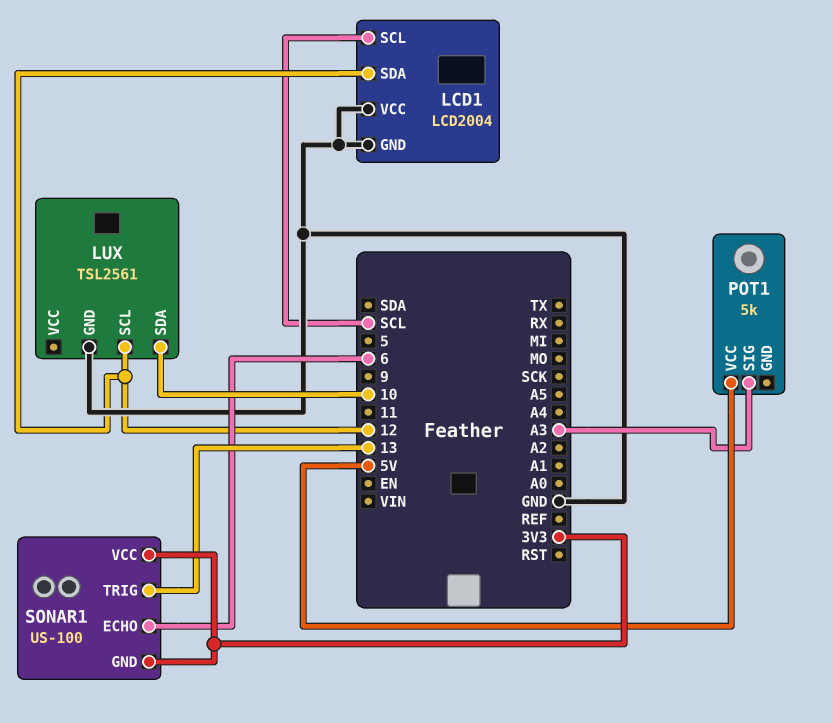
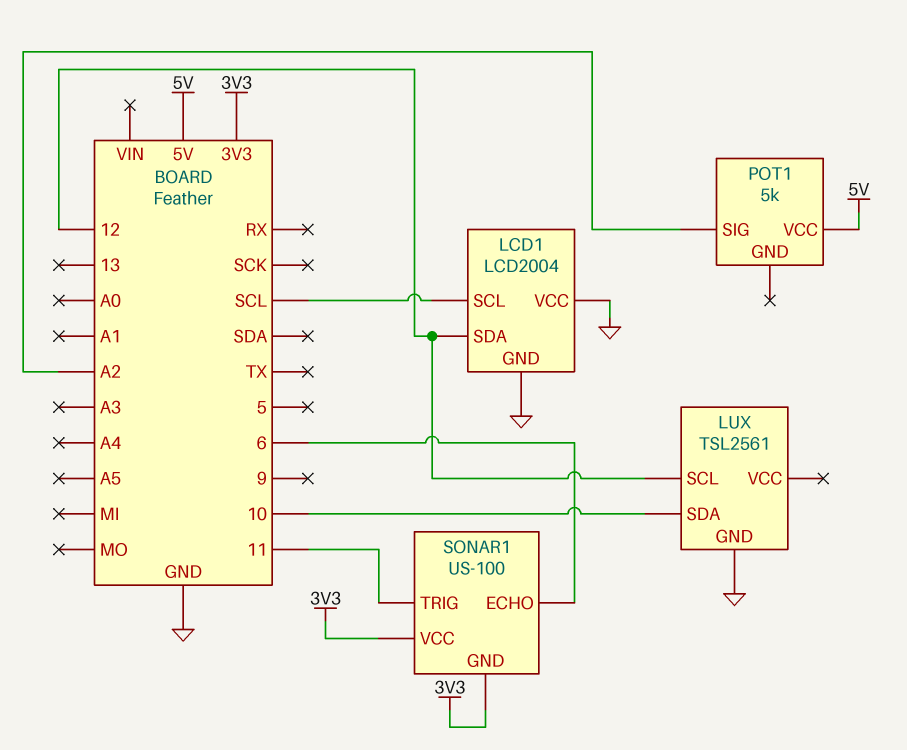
POT1 pin SIG: A3 -> A2
SONAR1 pin TRIG: 13 -> 11

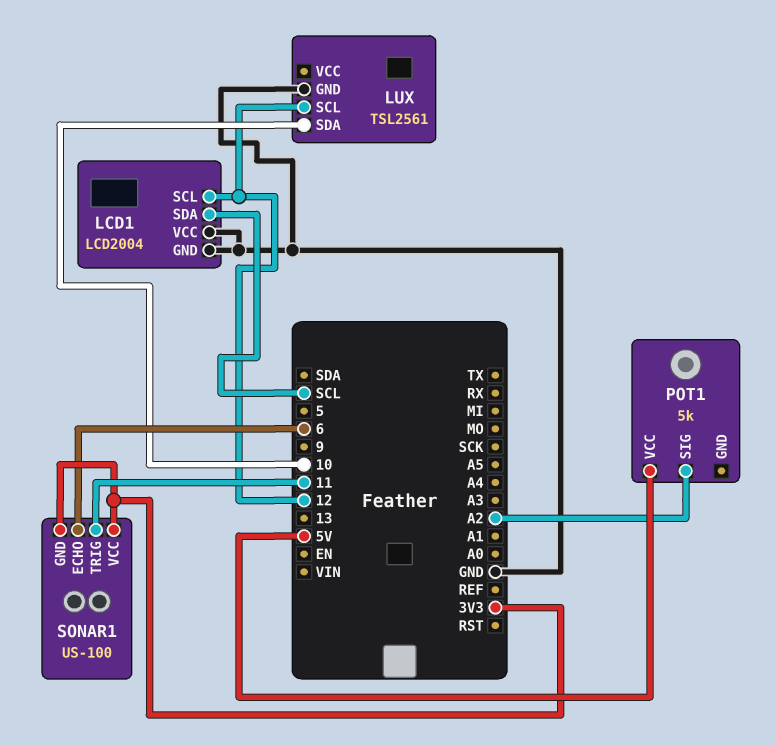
LCD1 pin SCL: SCL -> 12
LCD1 pin SDA: 12 -> SCL

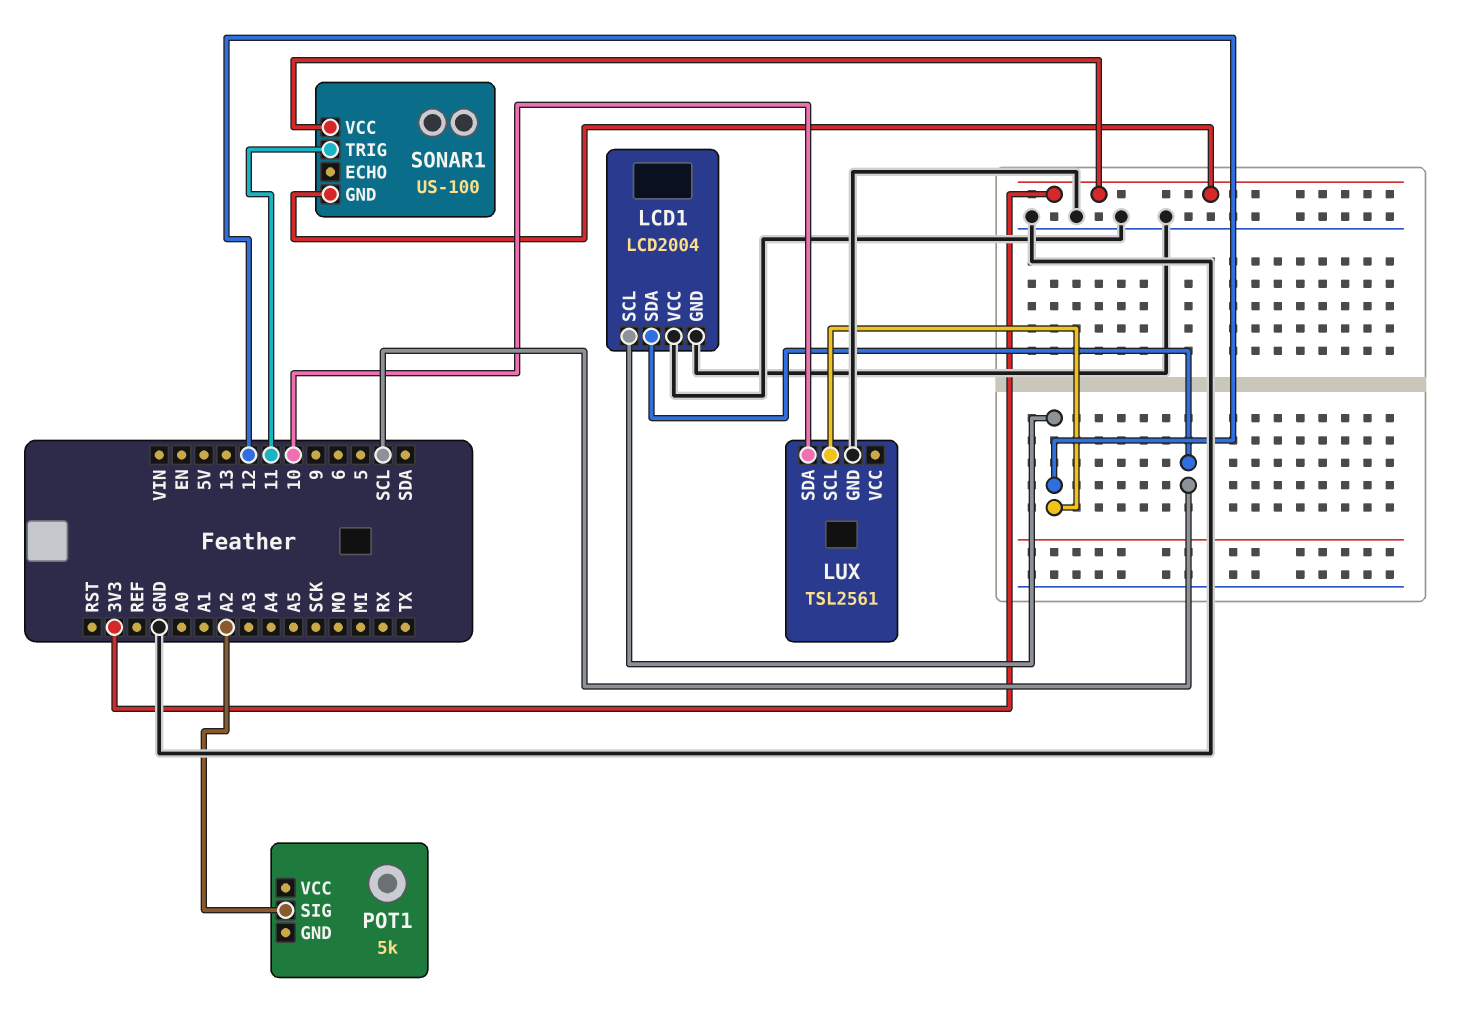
POT1 pin VCC: 5V -> none
SONAR1 pin ECHO: 6 -> none

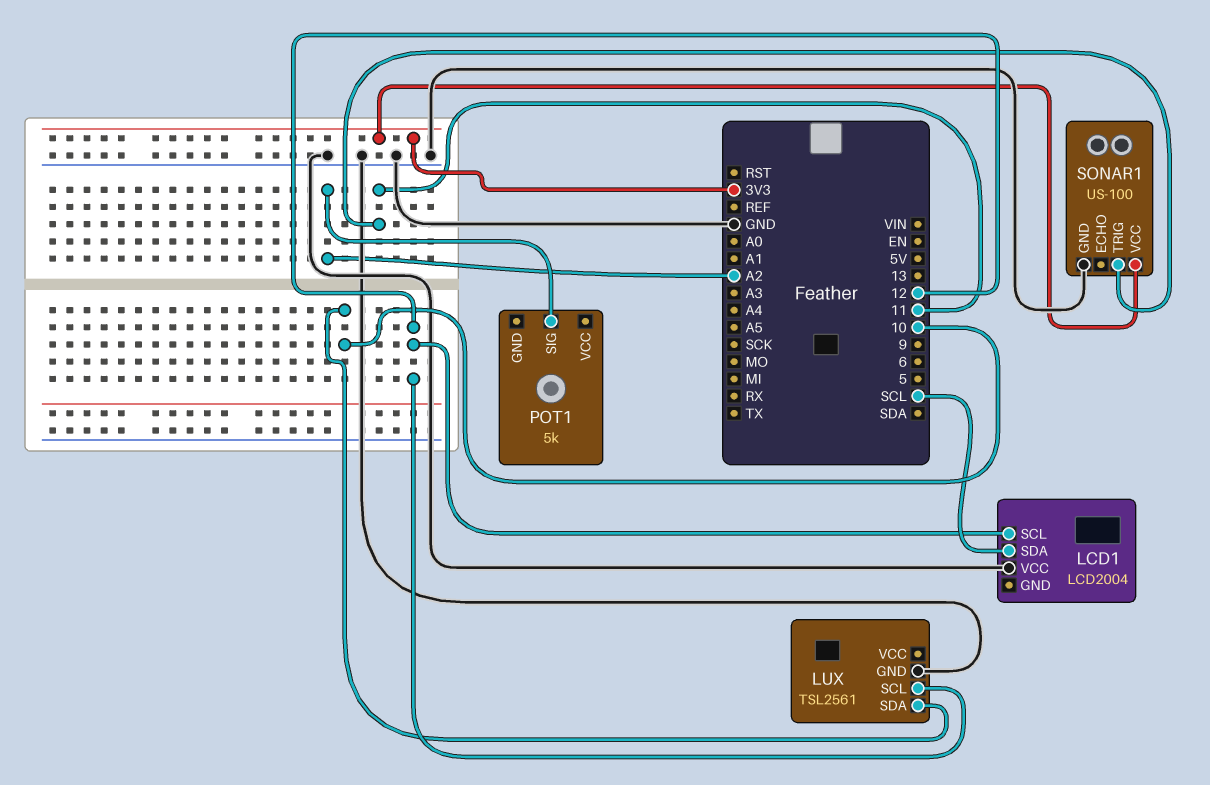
LCD1 pin GND: GND -> none
SONAR1 pin GND: 3V3 -> GND

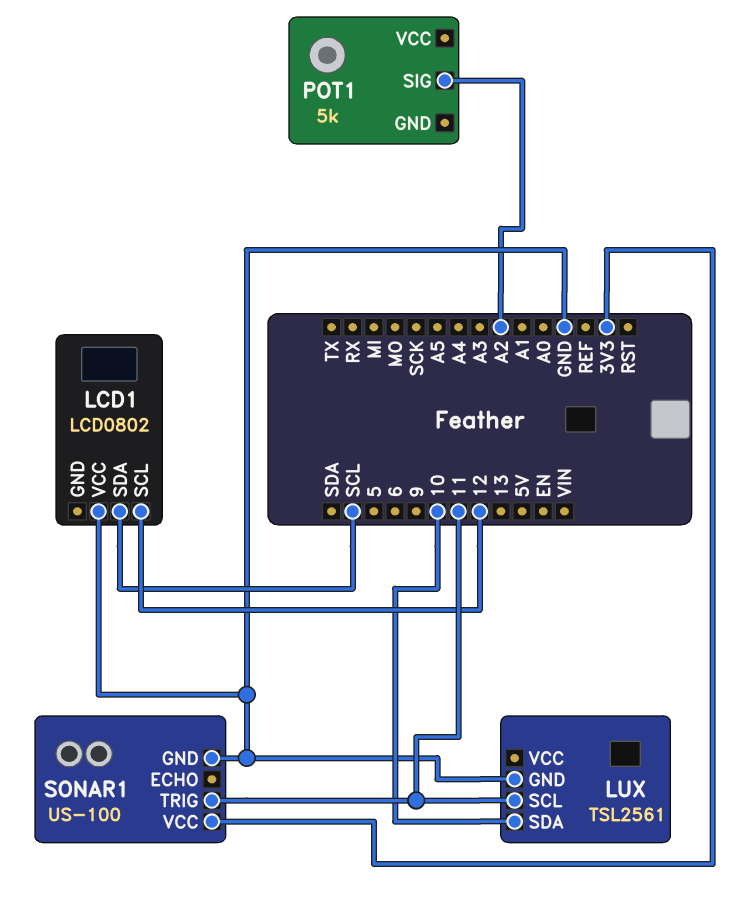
LCD1: LCD2004 -> LCD0802
LUX pin SCL: 12 -> 11

